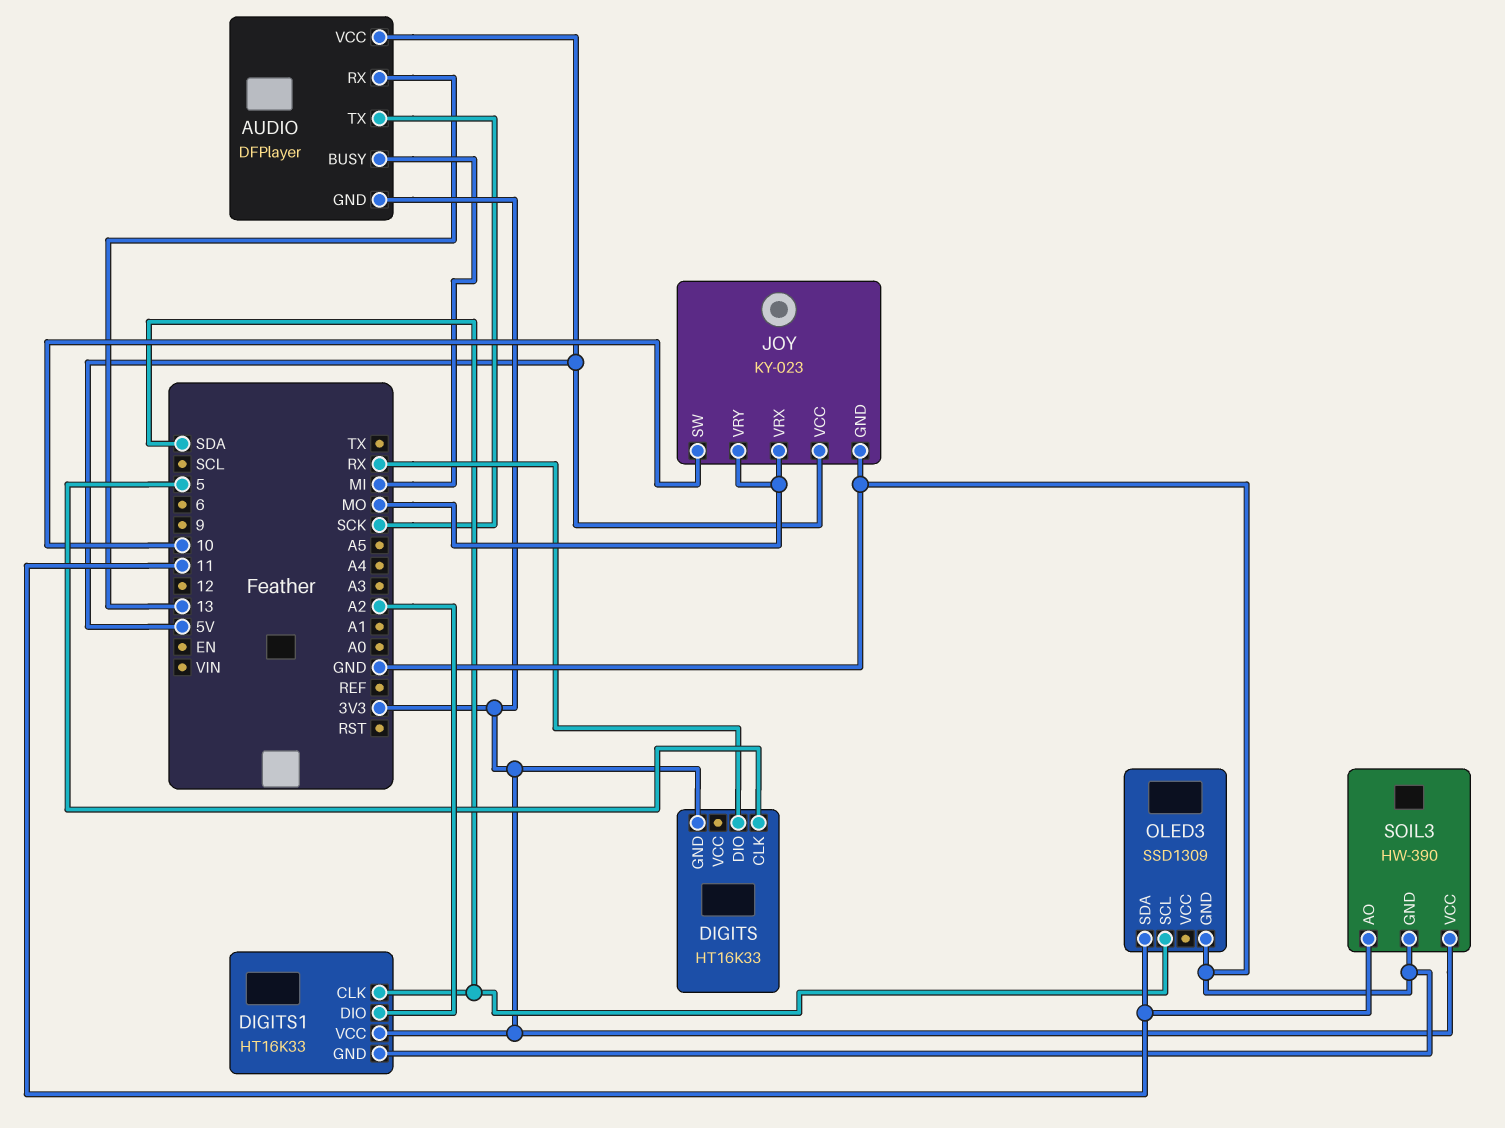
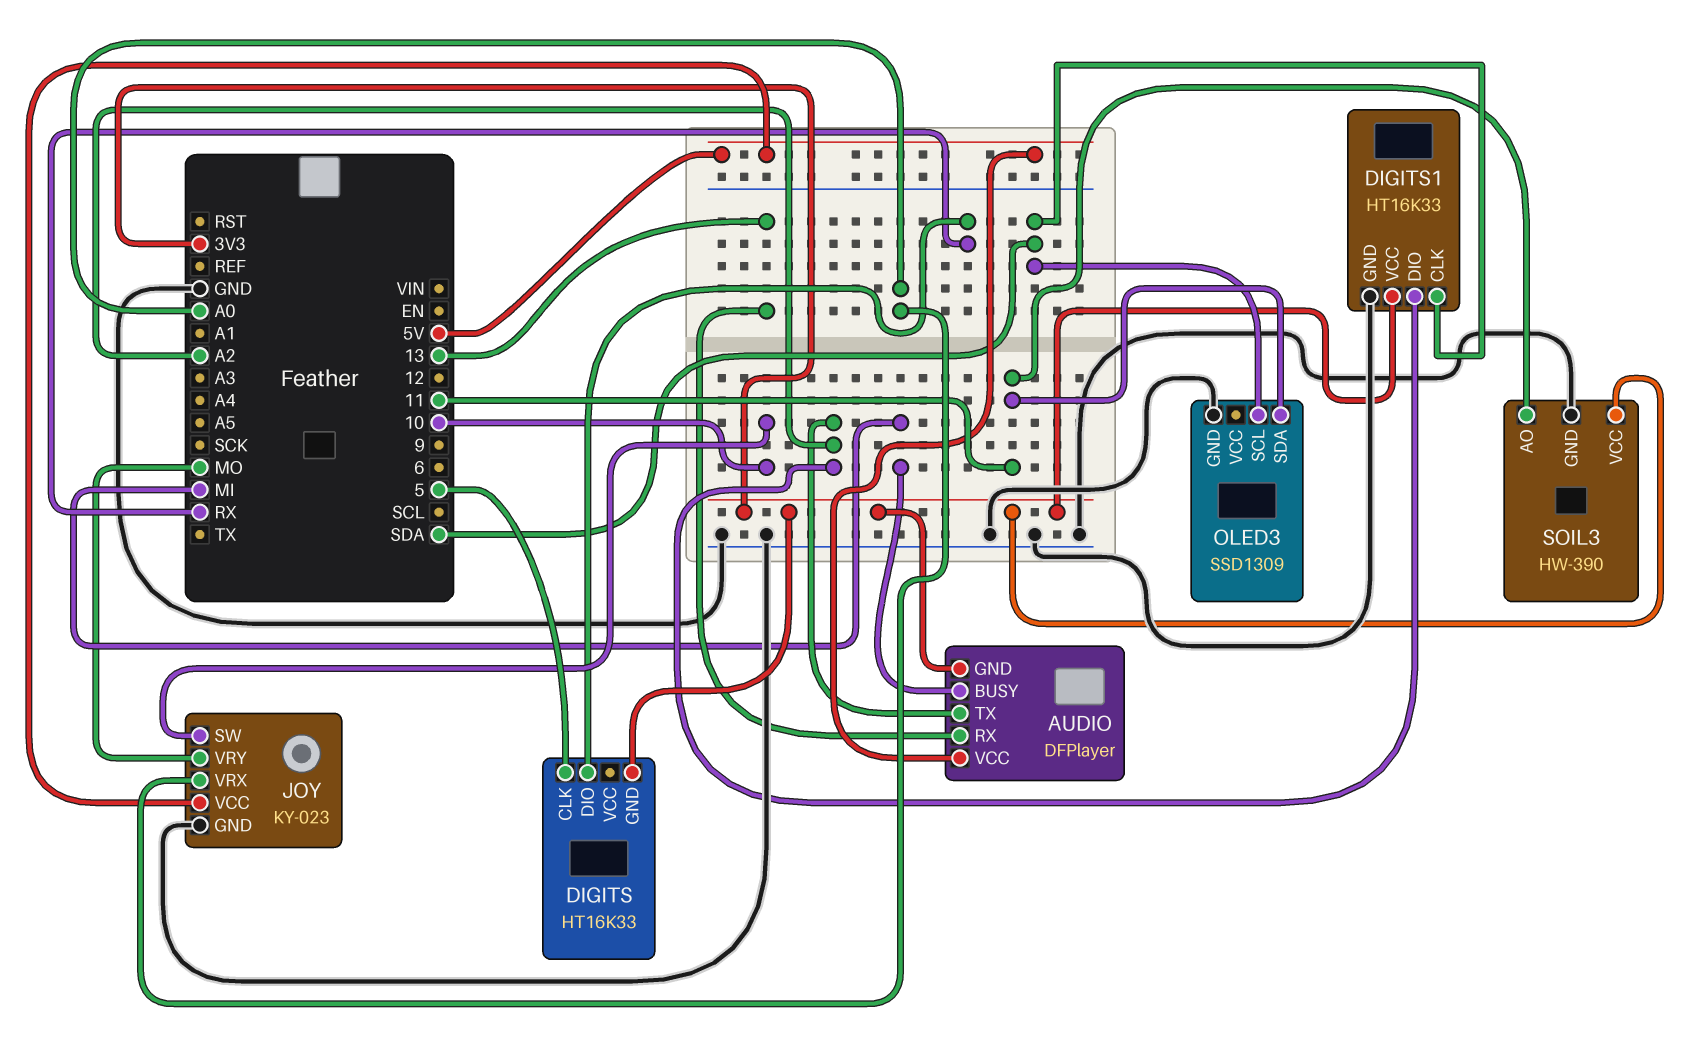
AUDIO pin TX: SCK -> A2
JOY pin VRX: MO -> A0

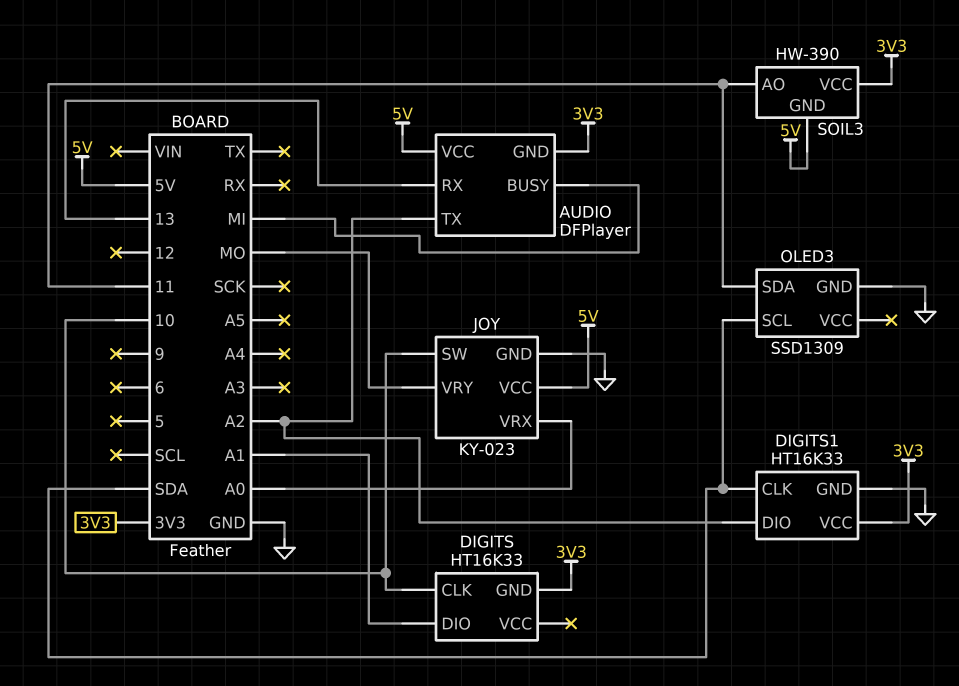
DIGITS pin CLK: 5 -> 10
DIGITS pin DIO: RX -> A1
SOIL3 pin GND: GND -> 5V

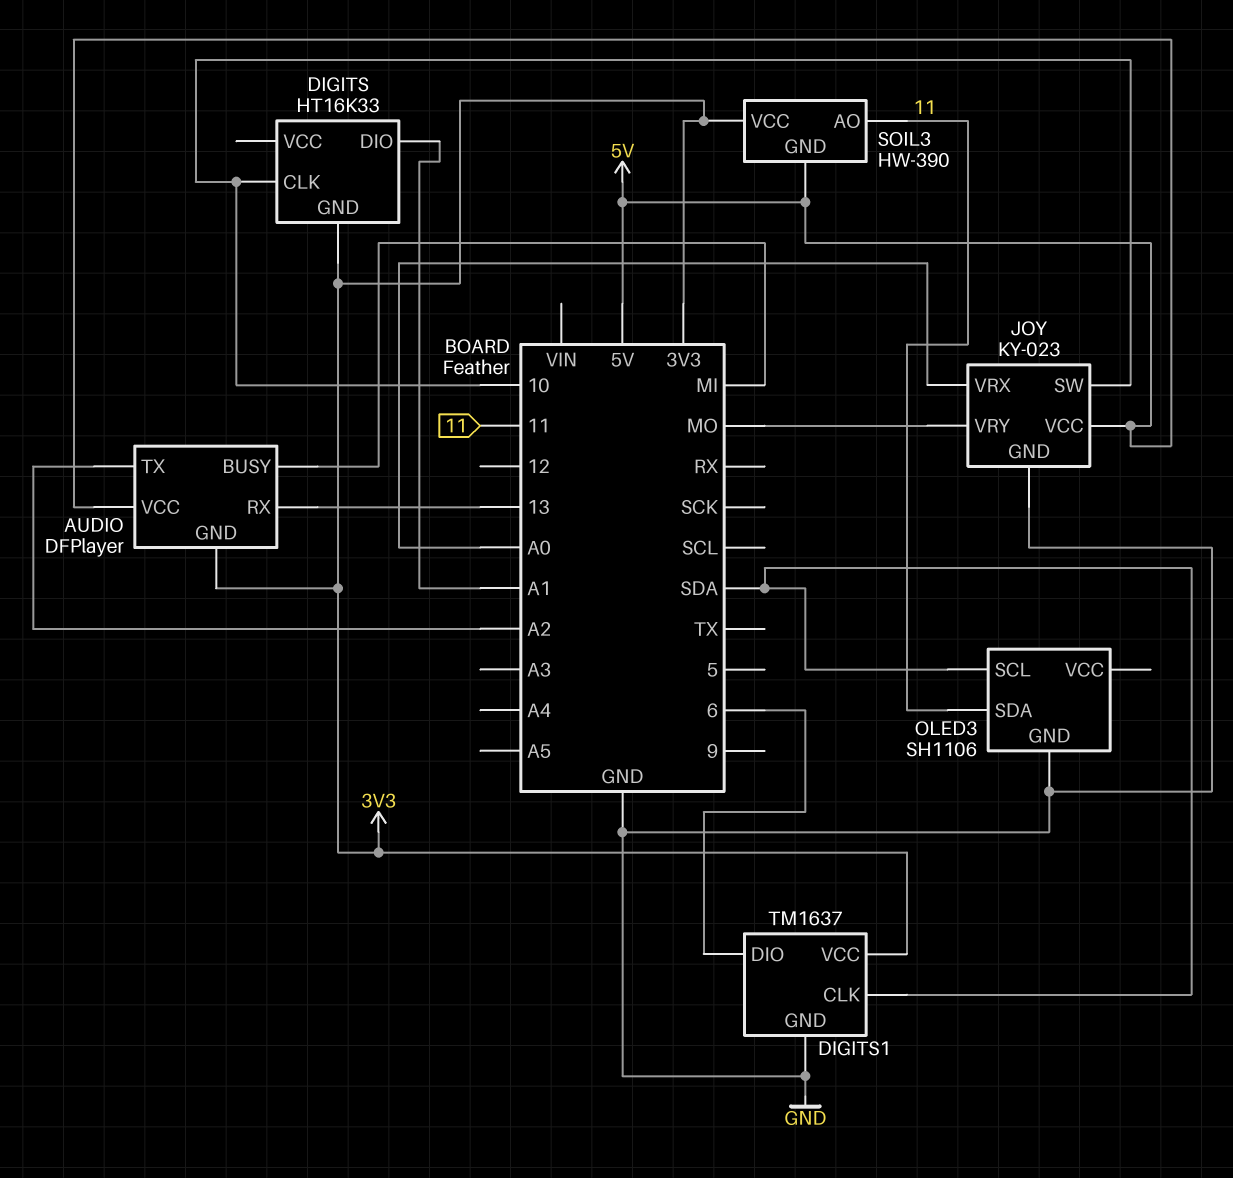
DIGITS1: HT16K33 -> TM1637
DIGITS1 pin DIO: A2 -> 6
OLED3: SSD1309 -> SH1106

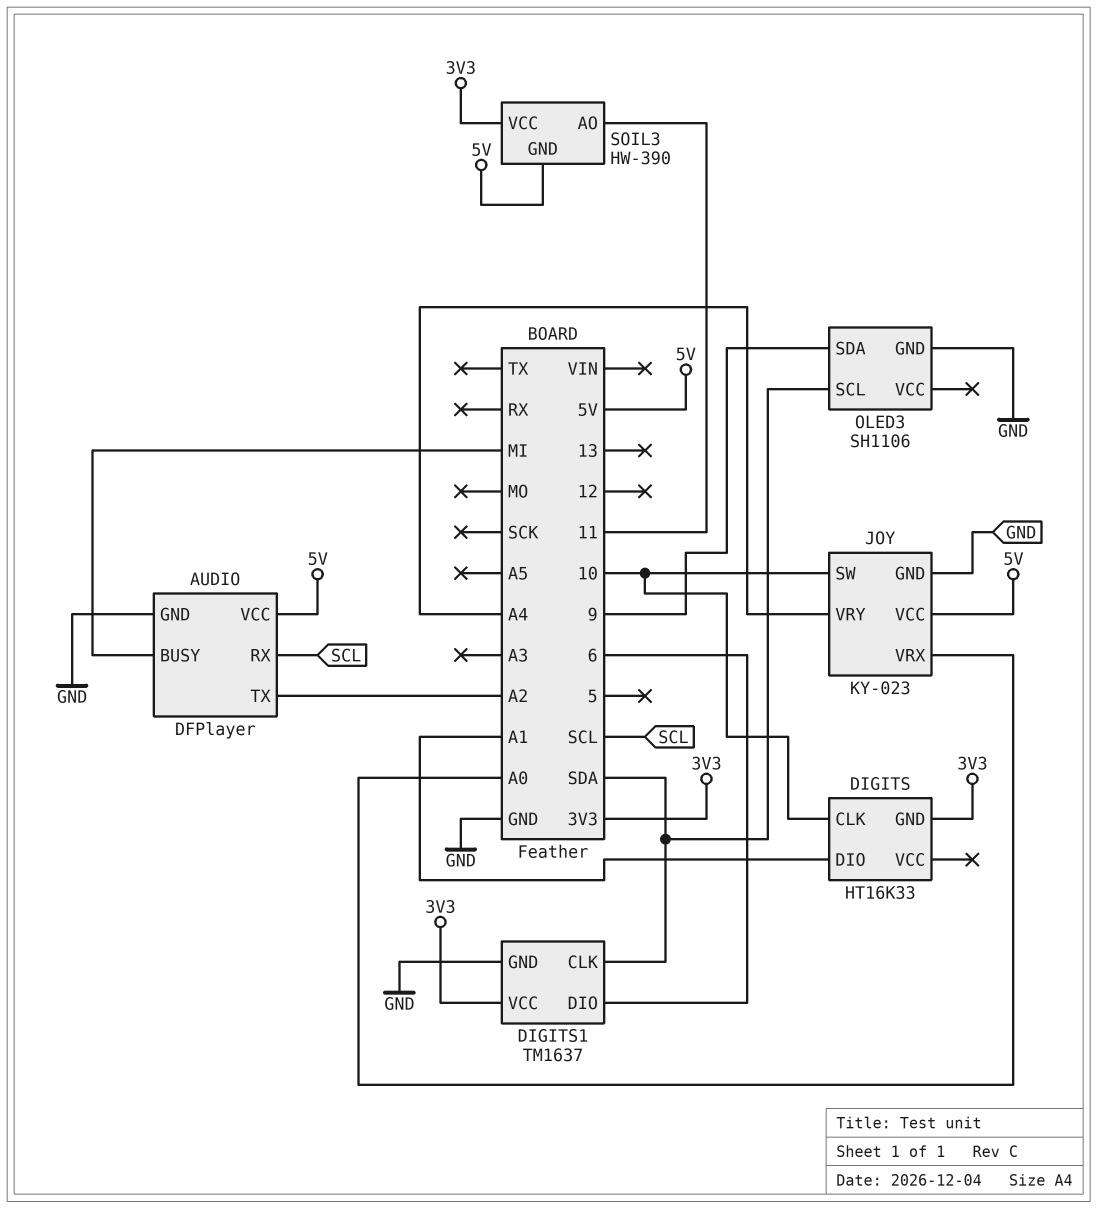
AUDIO pin GND: 3V3 -> GND
AUDIO pin RX: 13 -> SCL
JOY pin VRY: MO -> A4
OLED3 pin SDA: 11 -> 9

